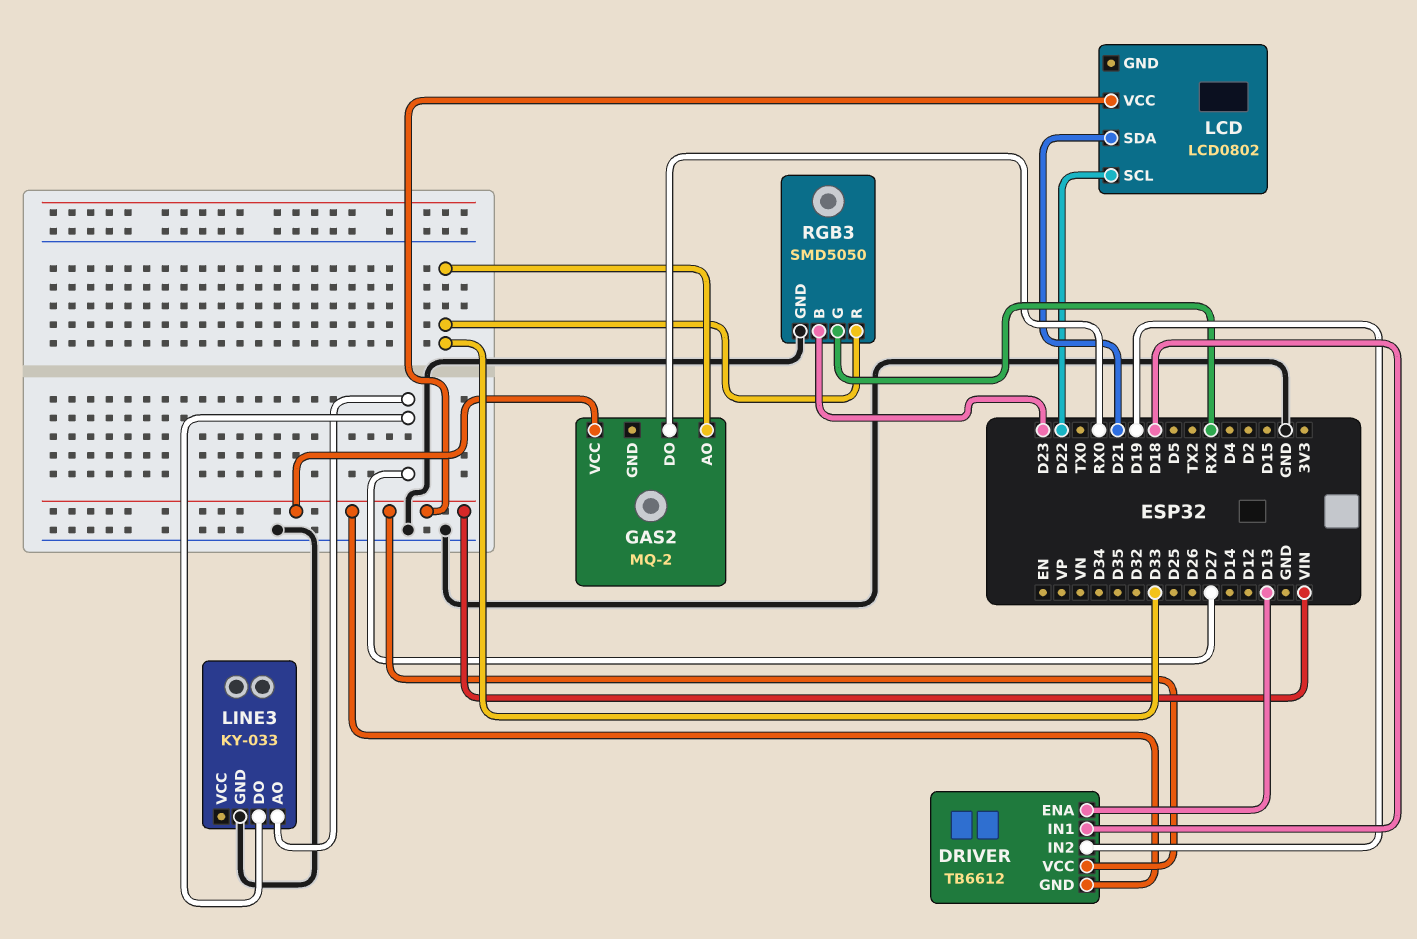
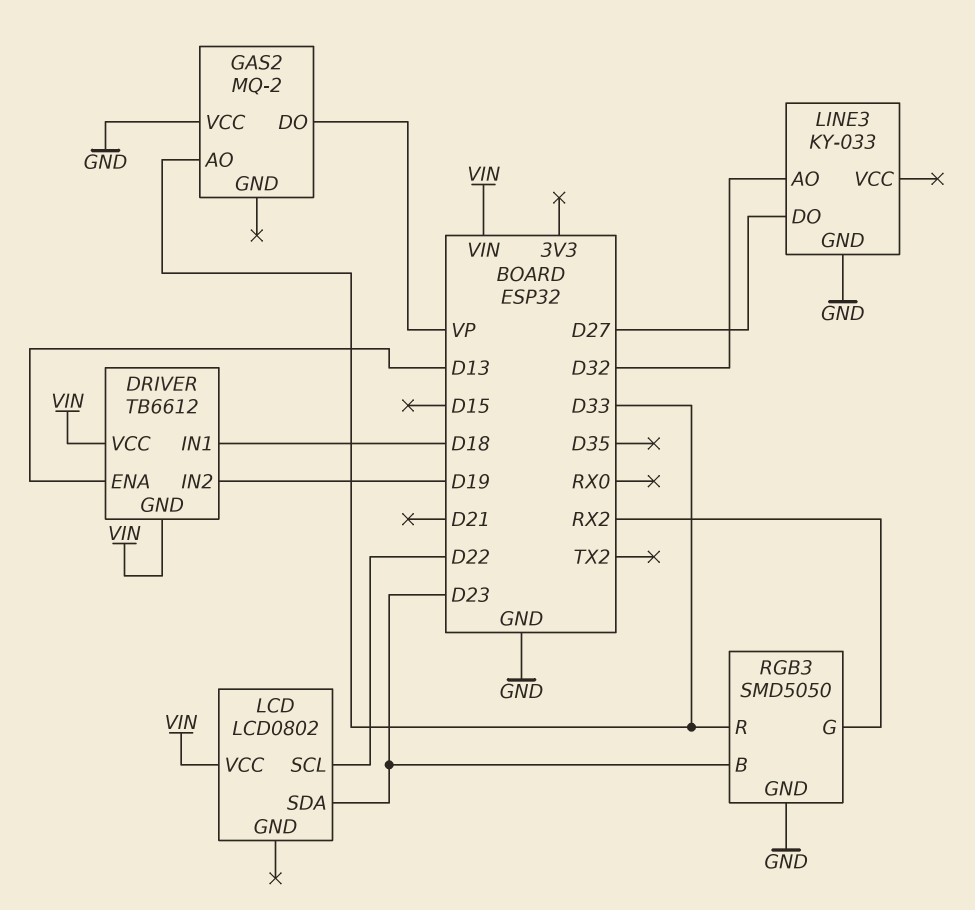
GAS2 pin DO: RX0 -> VP
GAS2 pin VCC: VIN -> GND
LCD pin SDA: D21 -> D23
LINE3 pin AO: D27 -> D32

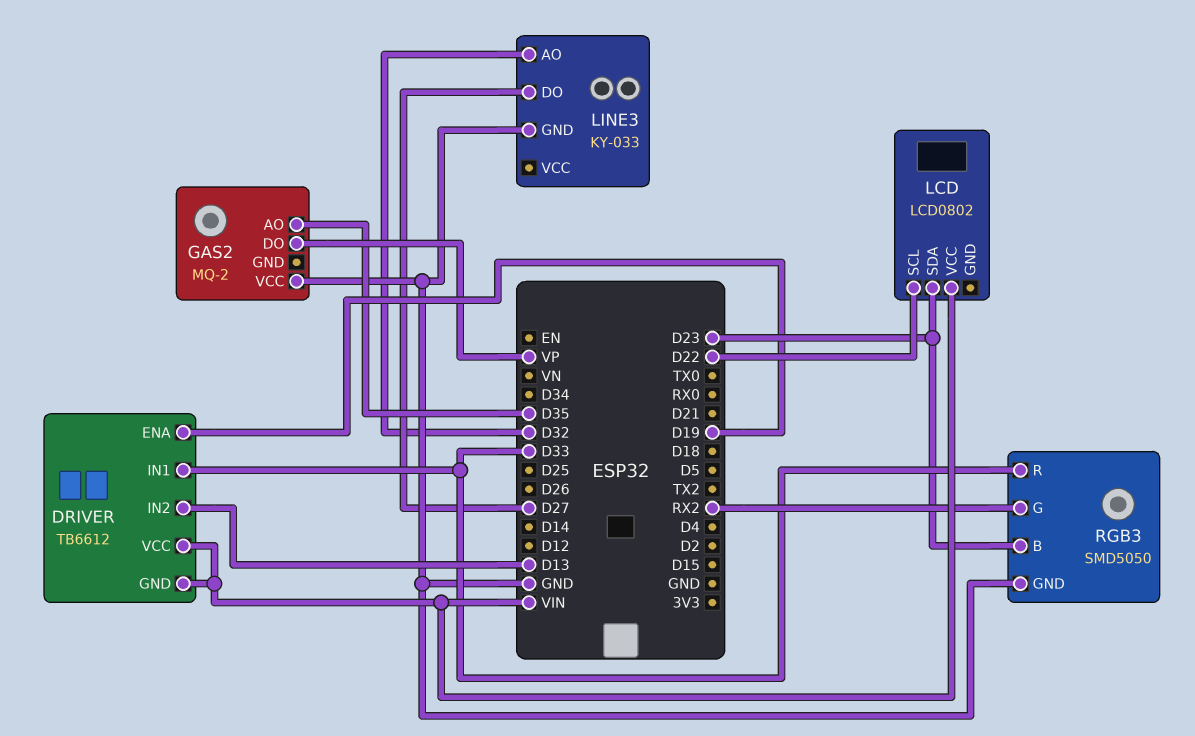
DRIVER pin ENA: D13 -> D19
DRIVER pin IN1: D18 -> D33
DRIVER pin IN2: D19 -> D13
GAS2 pin AO: D33 -> D35

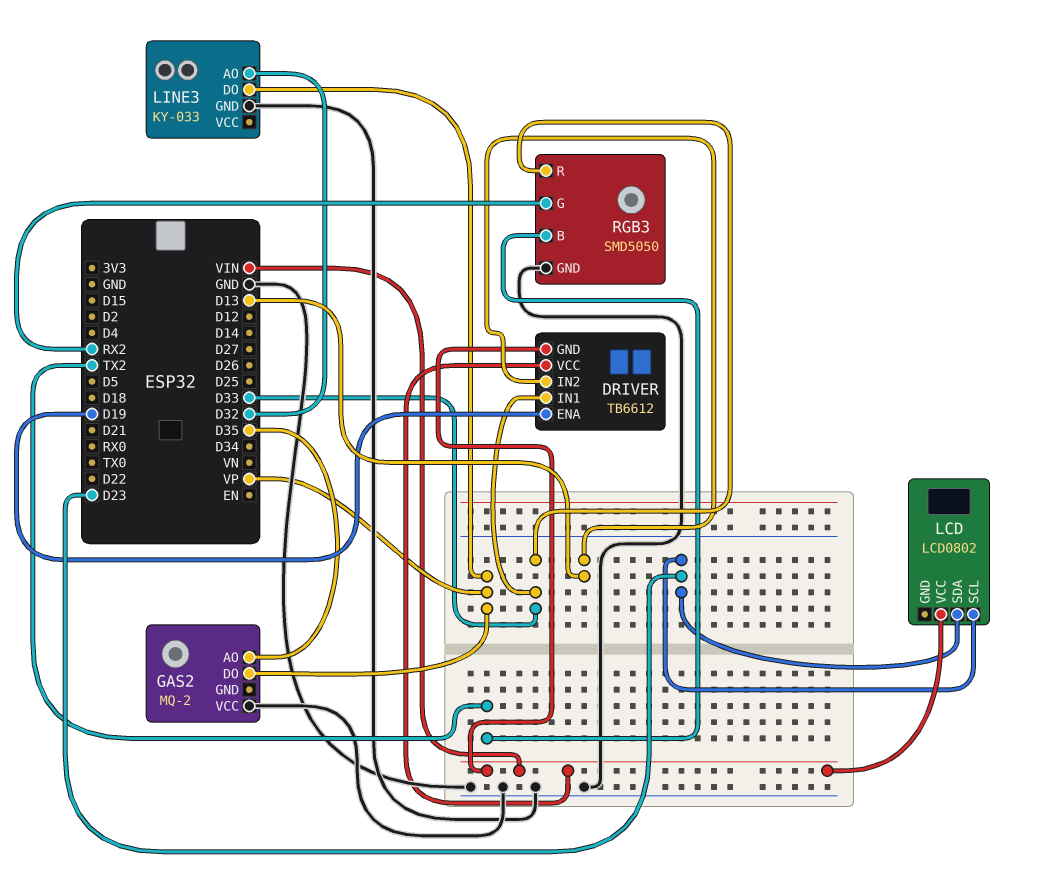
LCD pin SCL: D22 -> D23
LINE3 pin DO: D27 -> VP
RGB3 pin B: D23 -> TX2

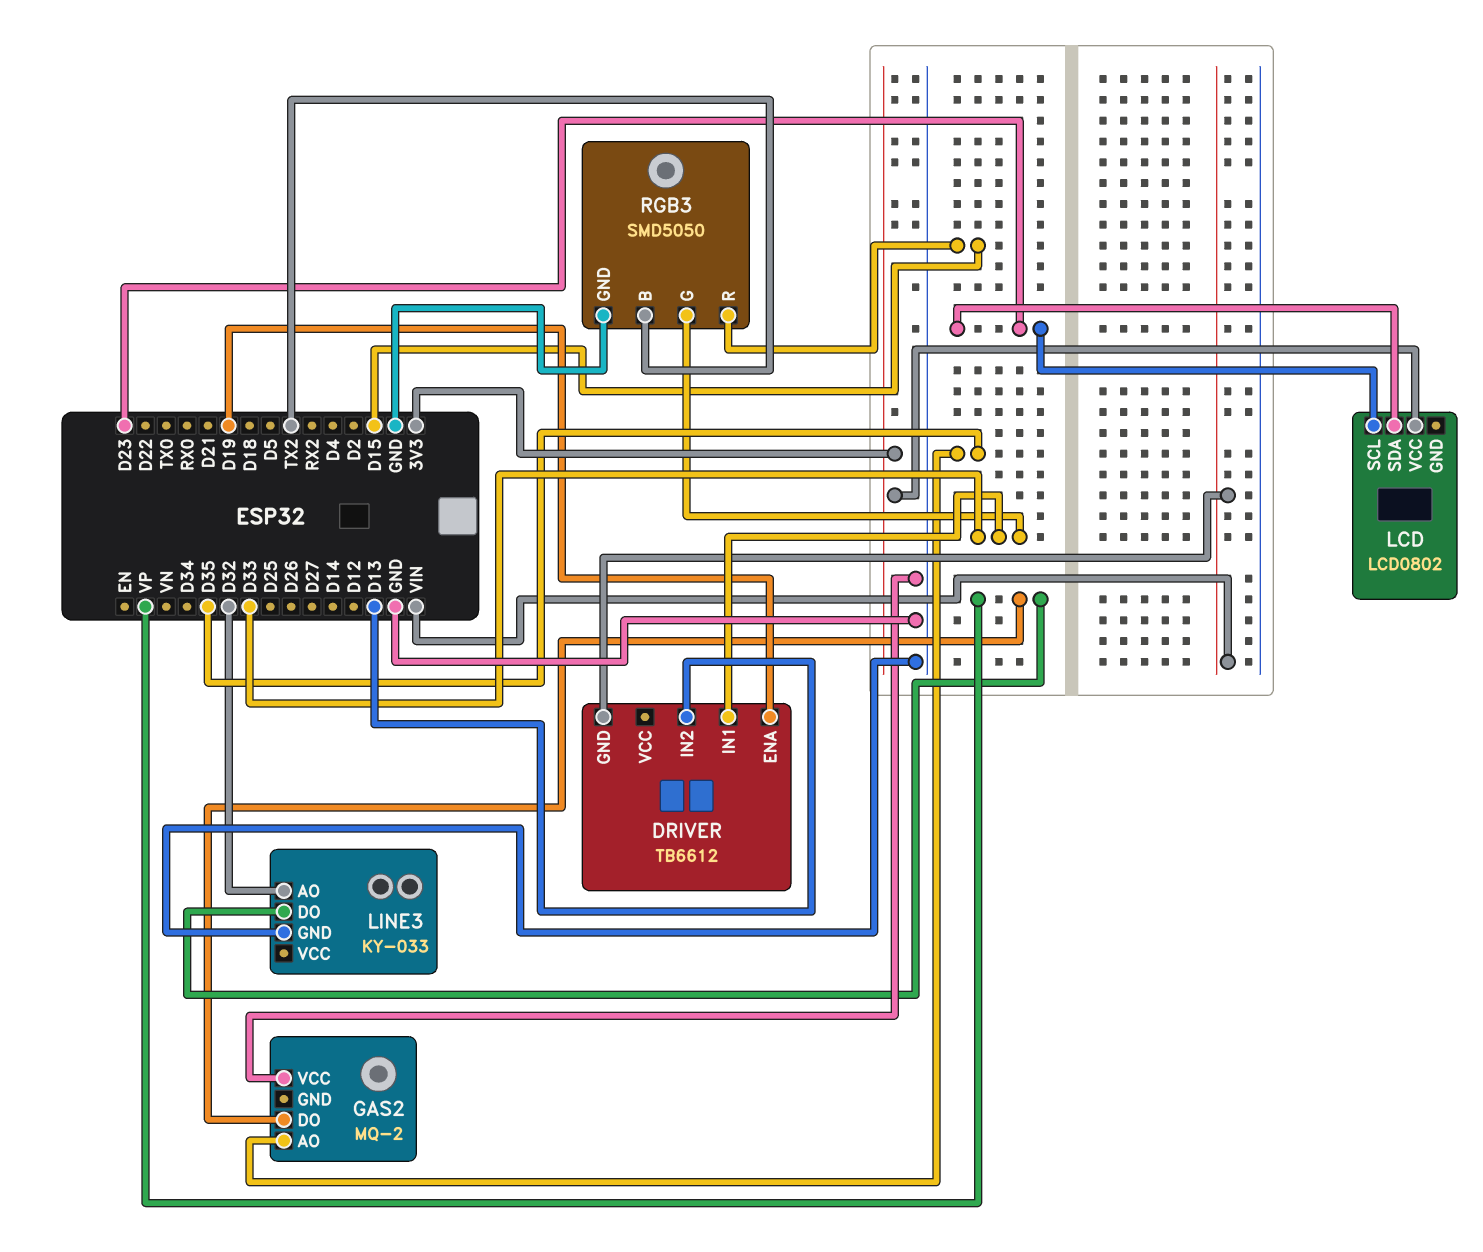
DRIVER pin VCC: VIN -> none
LCD pin VCC: VIN -> 3V3
RGB3 pin G: RX2 -> D33
RGB3 pin R: D33 -> D15

